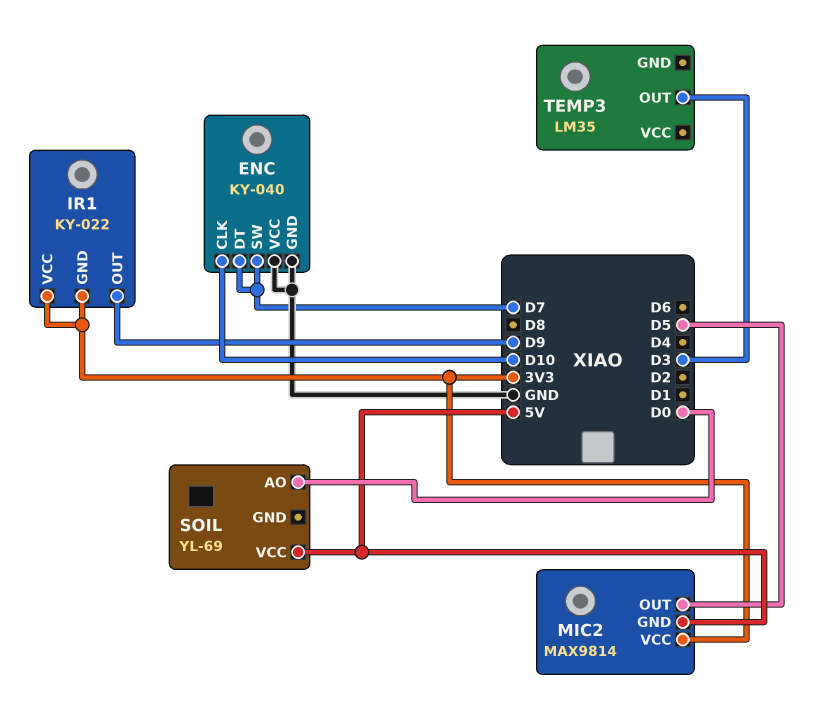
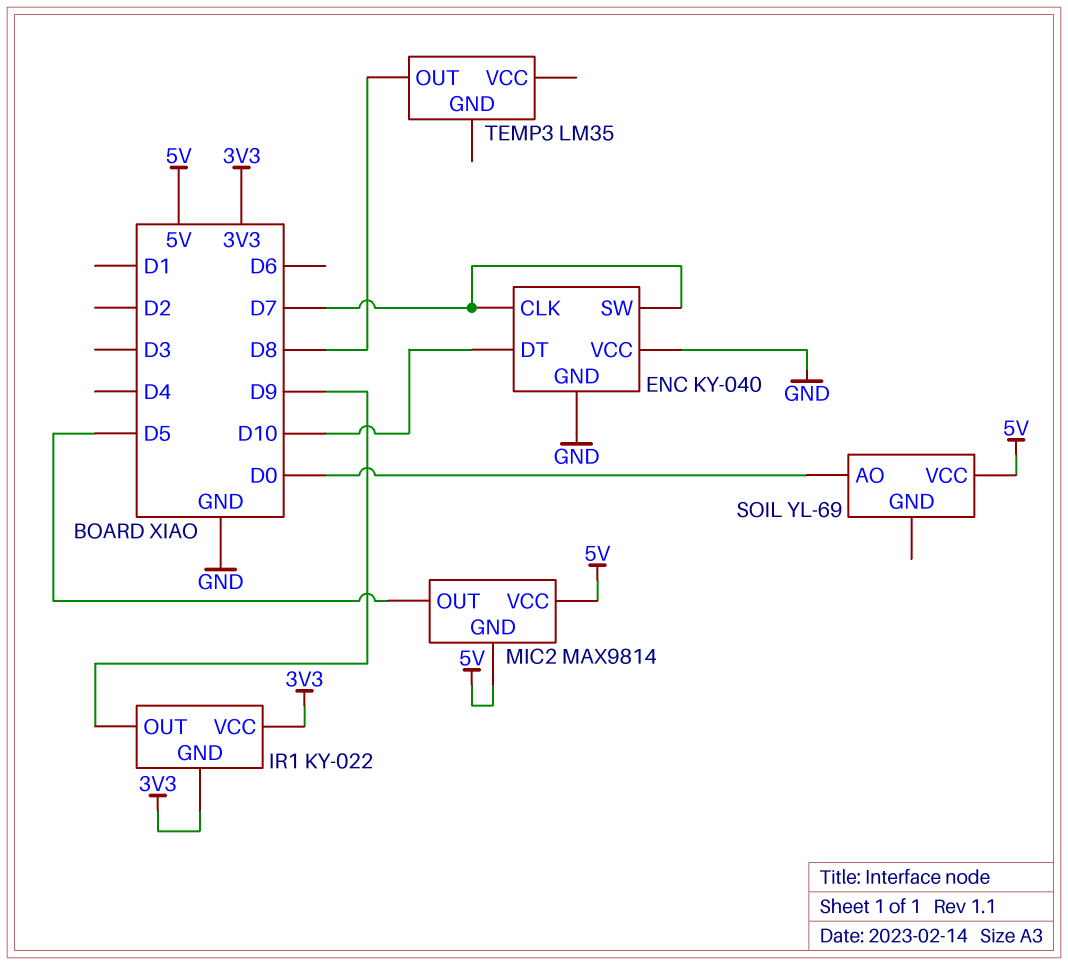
ENC pin CLK: D10 -> D7
ENC pin DT: D7 -> D10
MIC2 pin VCC: 3V3 -> 5V
TEMP3 pin OUT: D3 -> D8

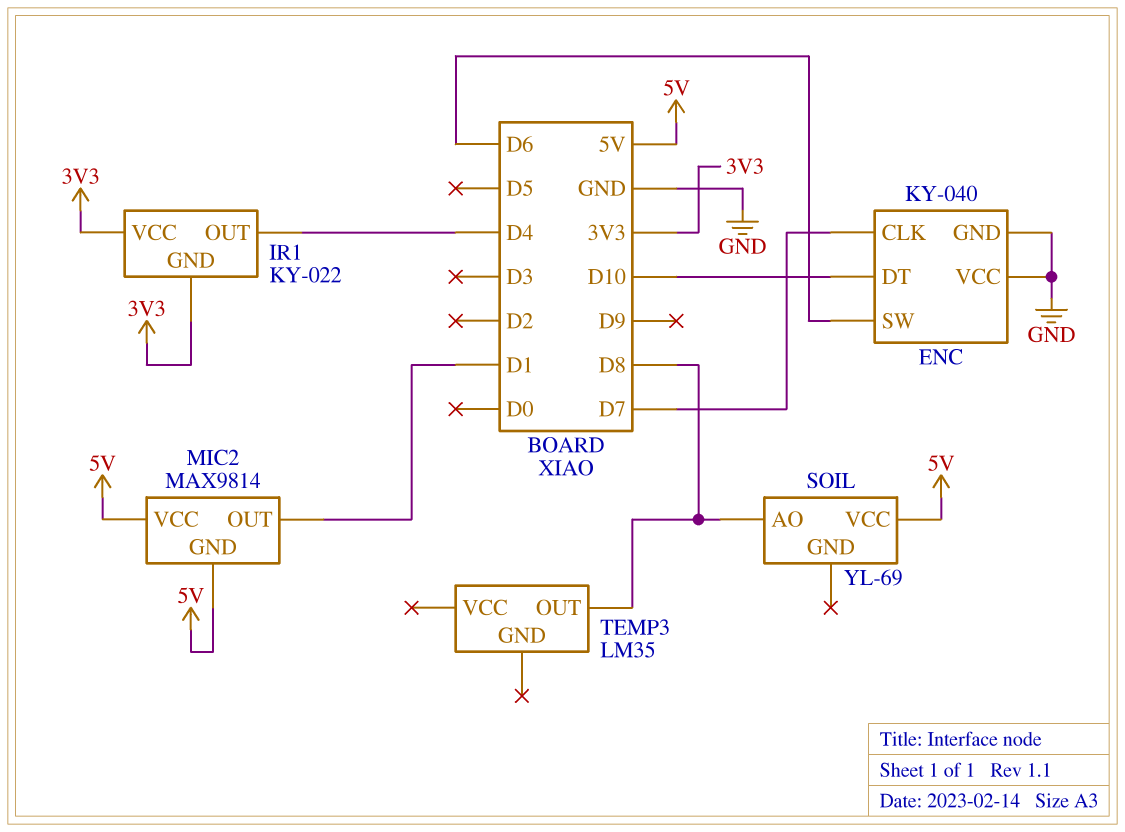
ENC pin SW: D7 -> D6
IR1 pin OUT: D9 -> D4
MIC2 pin OUT: D5 -> D1
SOIL pin AO: D0 -> D8

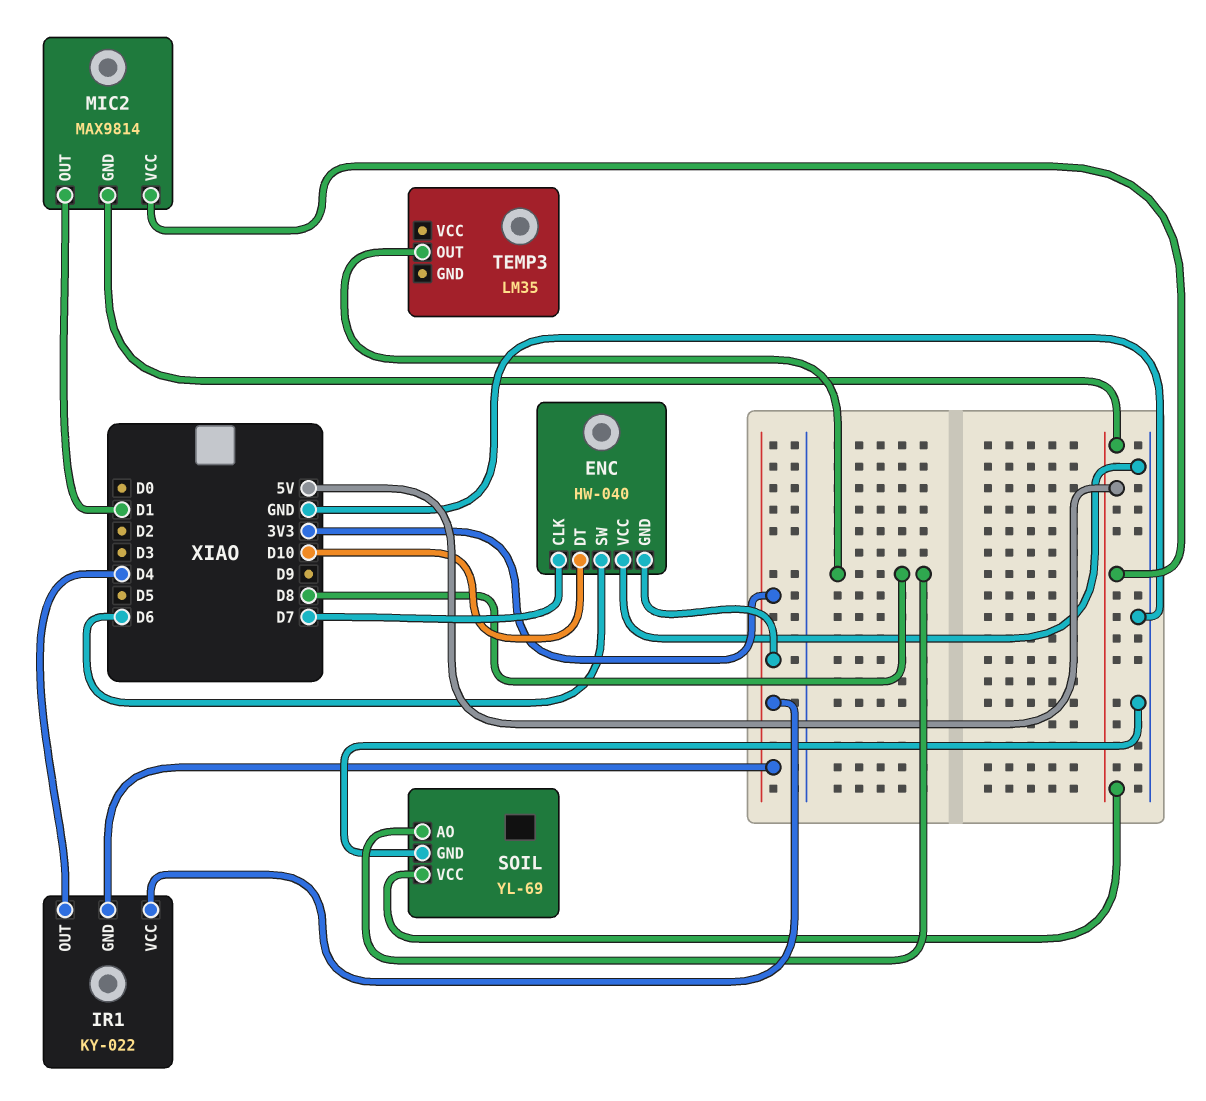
ENC: KY-040 -> HW-040
ENC pin GND: GND -> 3V3
SOIL pin GND: none -> GND

